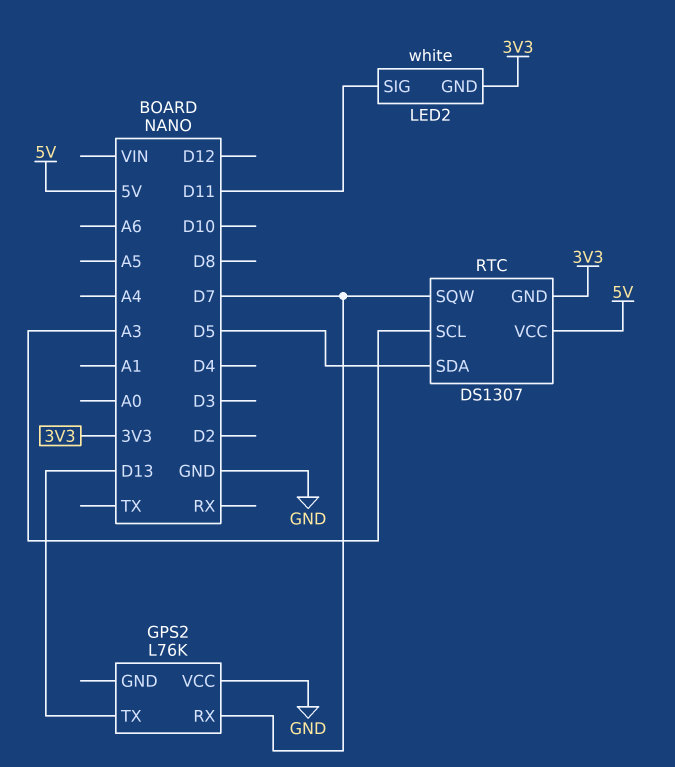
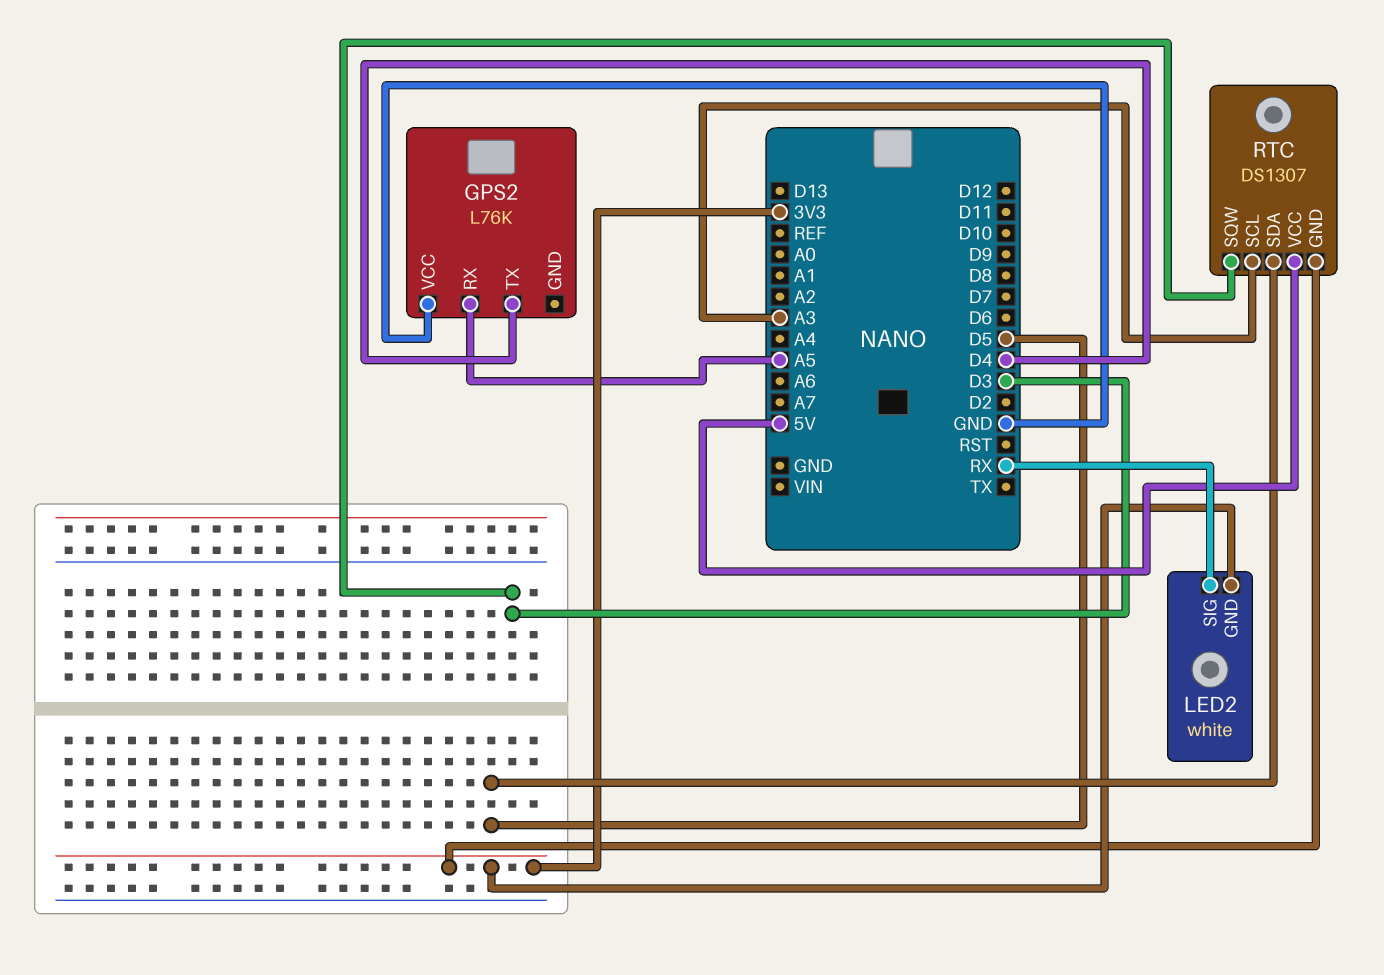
GPS2 pin RX: D7 -> A5
GPS2 pin TX: D13 -> D4
LED2 pin SIG: D11 -> RX
RTC pin SQW: D7 -> D3

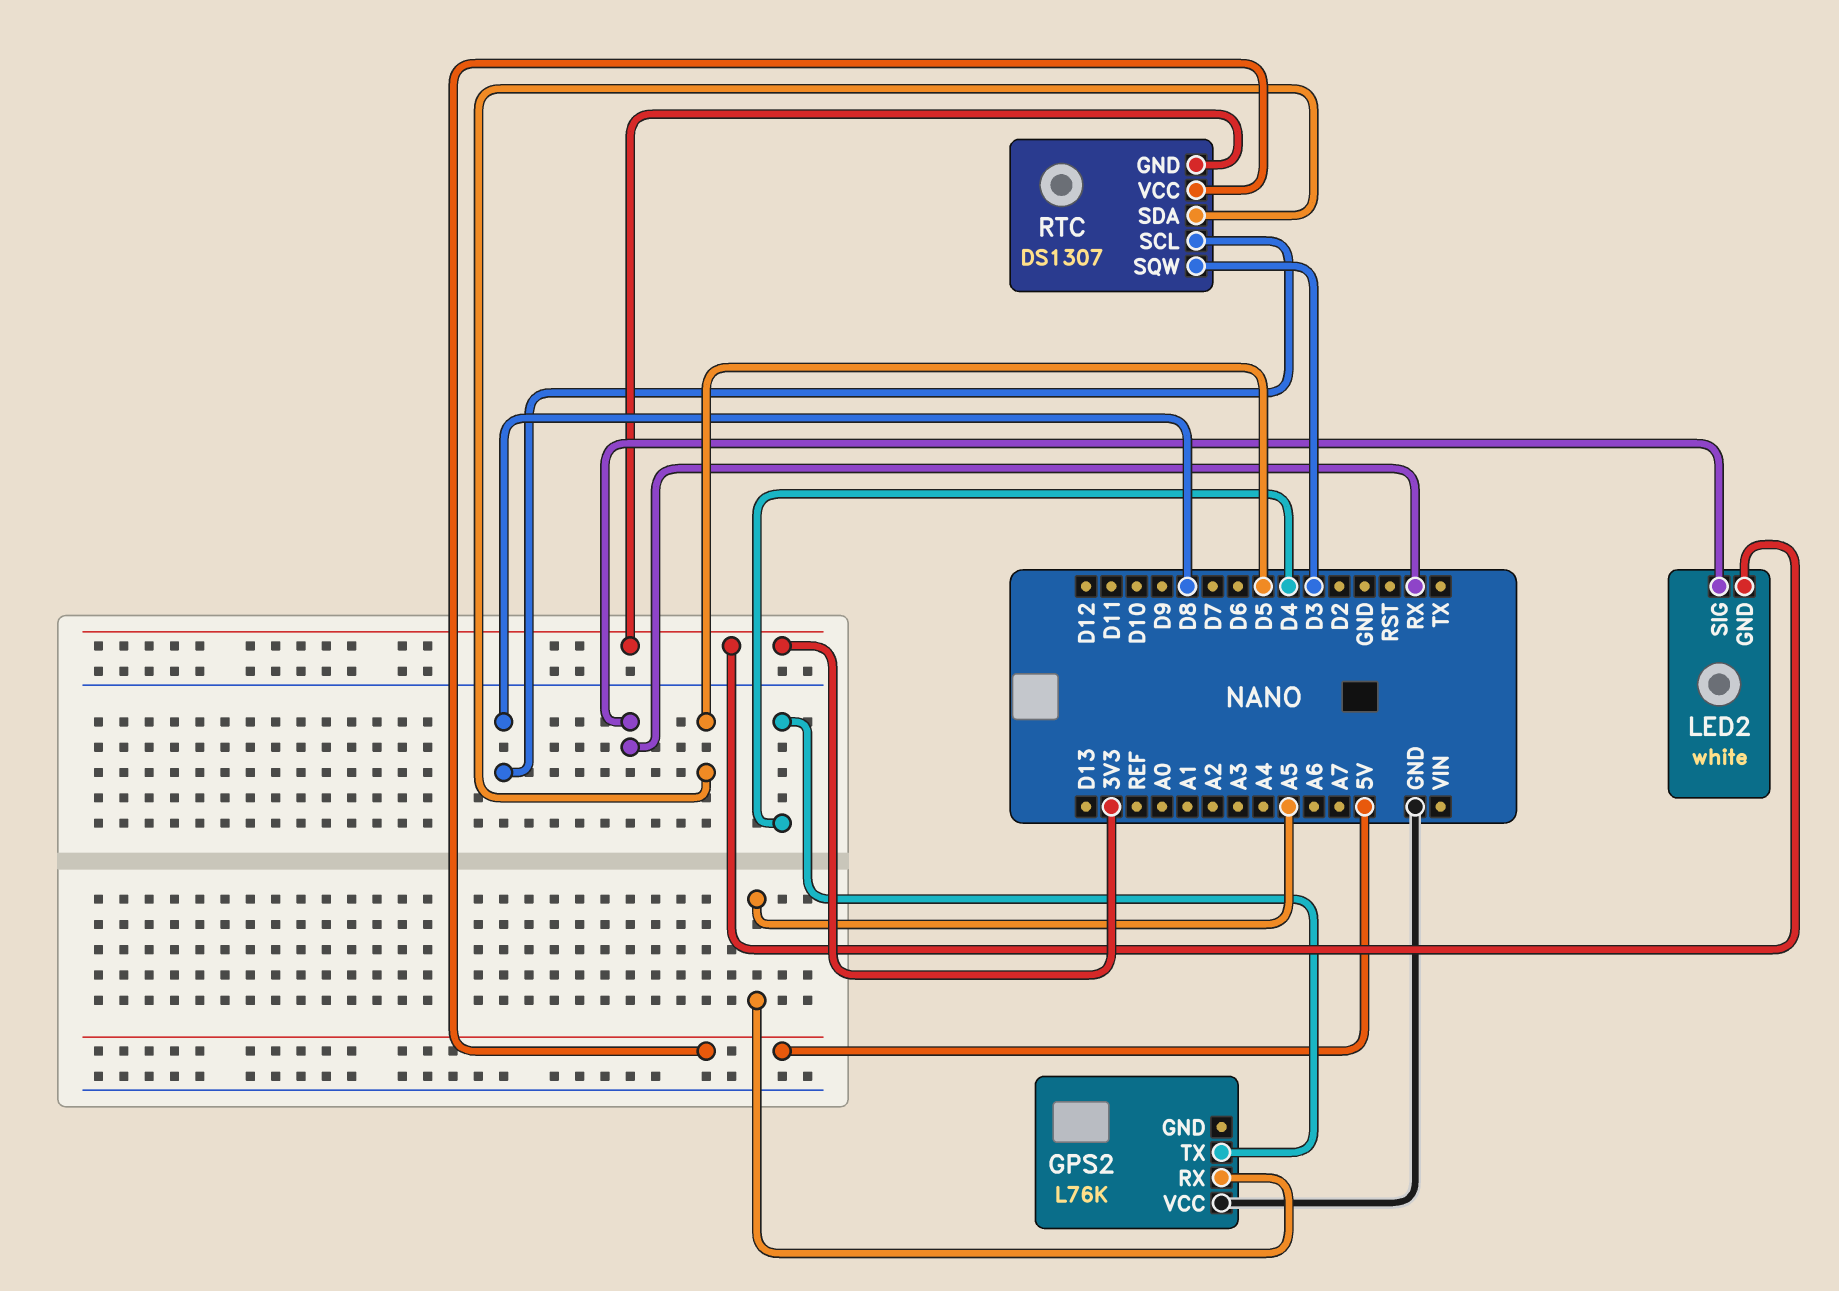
RTC pin SCL: A3 -> D8

